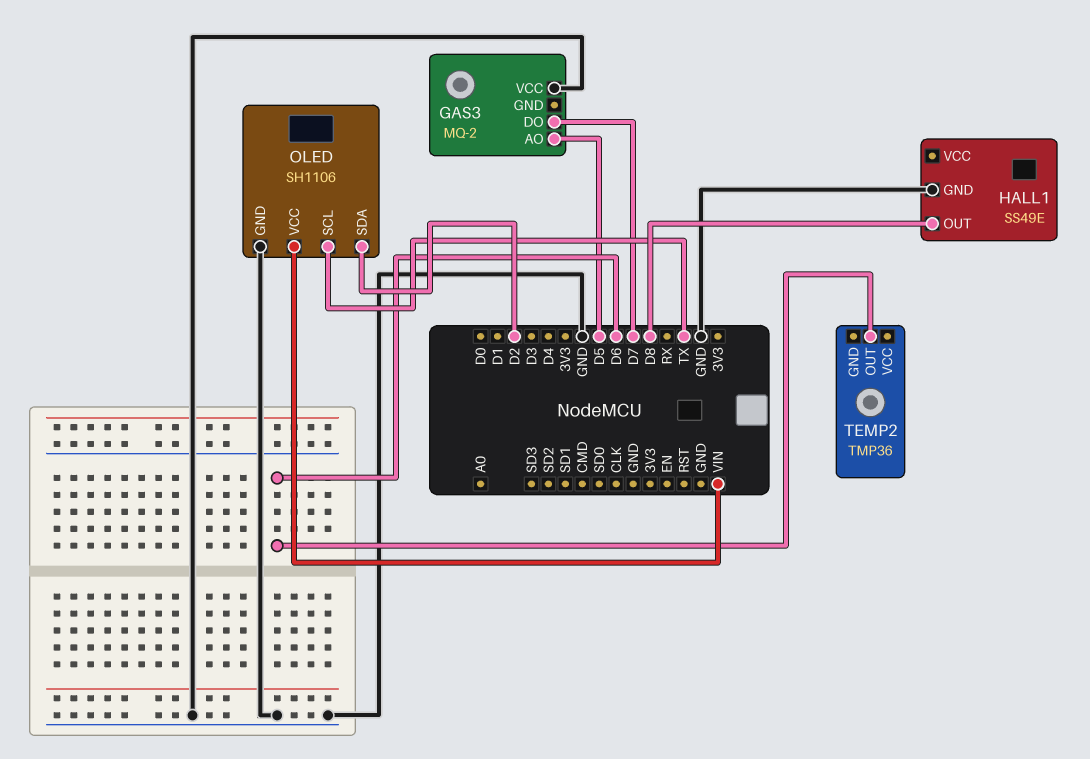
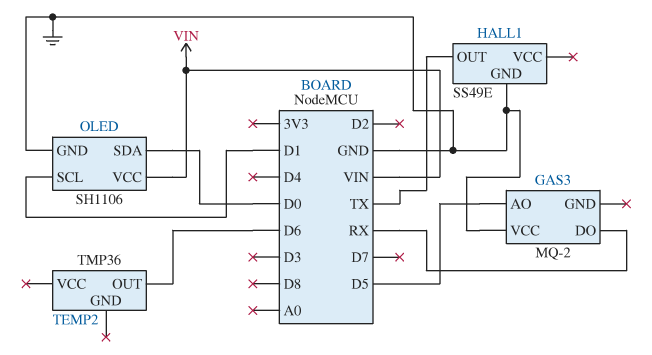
GAS3 pin DO: D7 -> RX
HALL1 pin OUT: D8 -> TX
OLED pin SCL: TX -> D1
OLED pin SDA: D2 -> D0

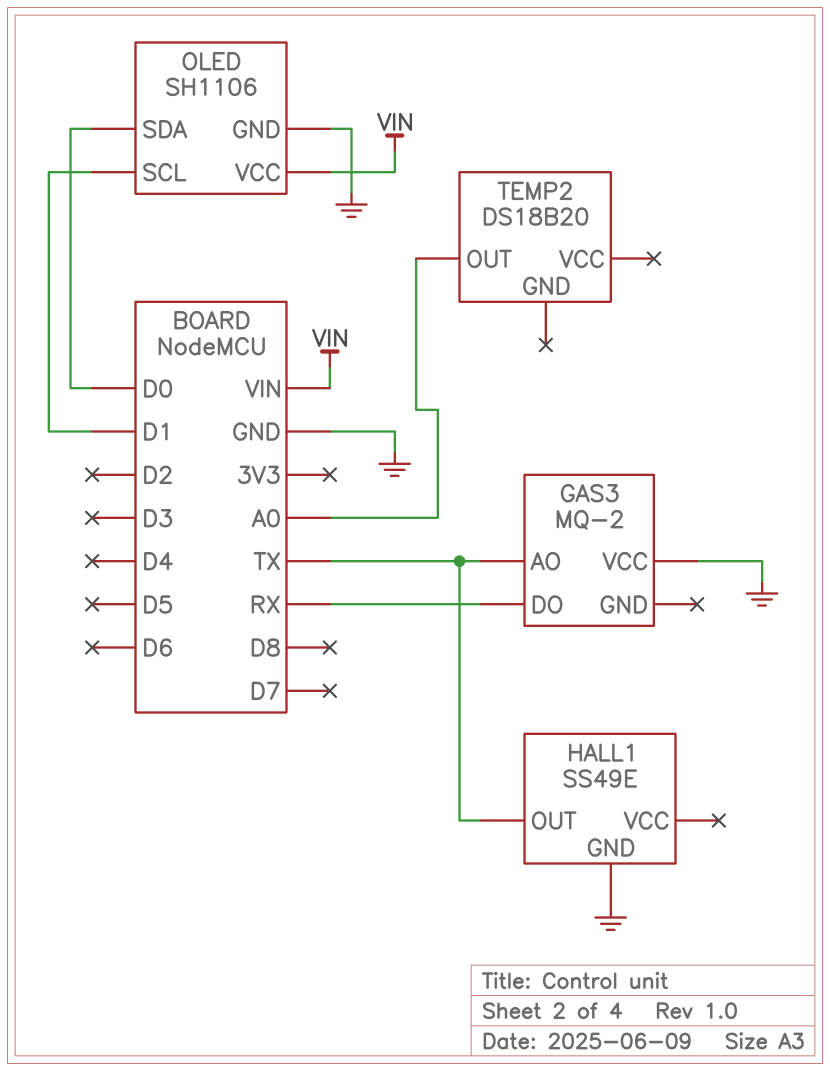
GAS3 pin AO: D5 -> TX
TEMP2: TMP36 -> DS18B20
TEMP2 pin OUT: D6 -> A0

